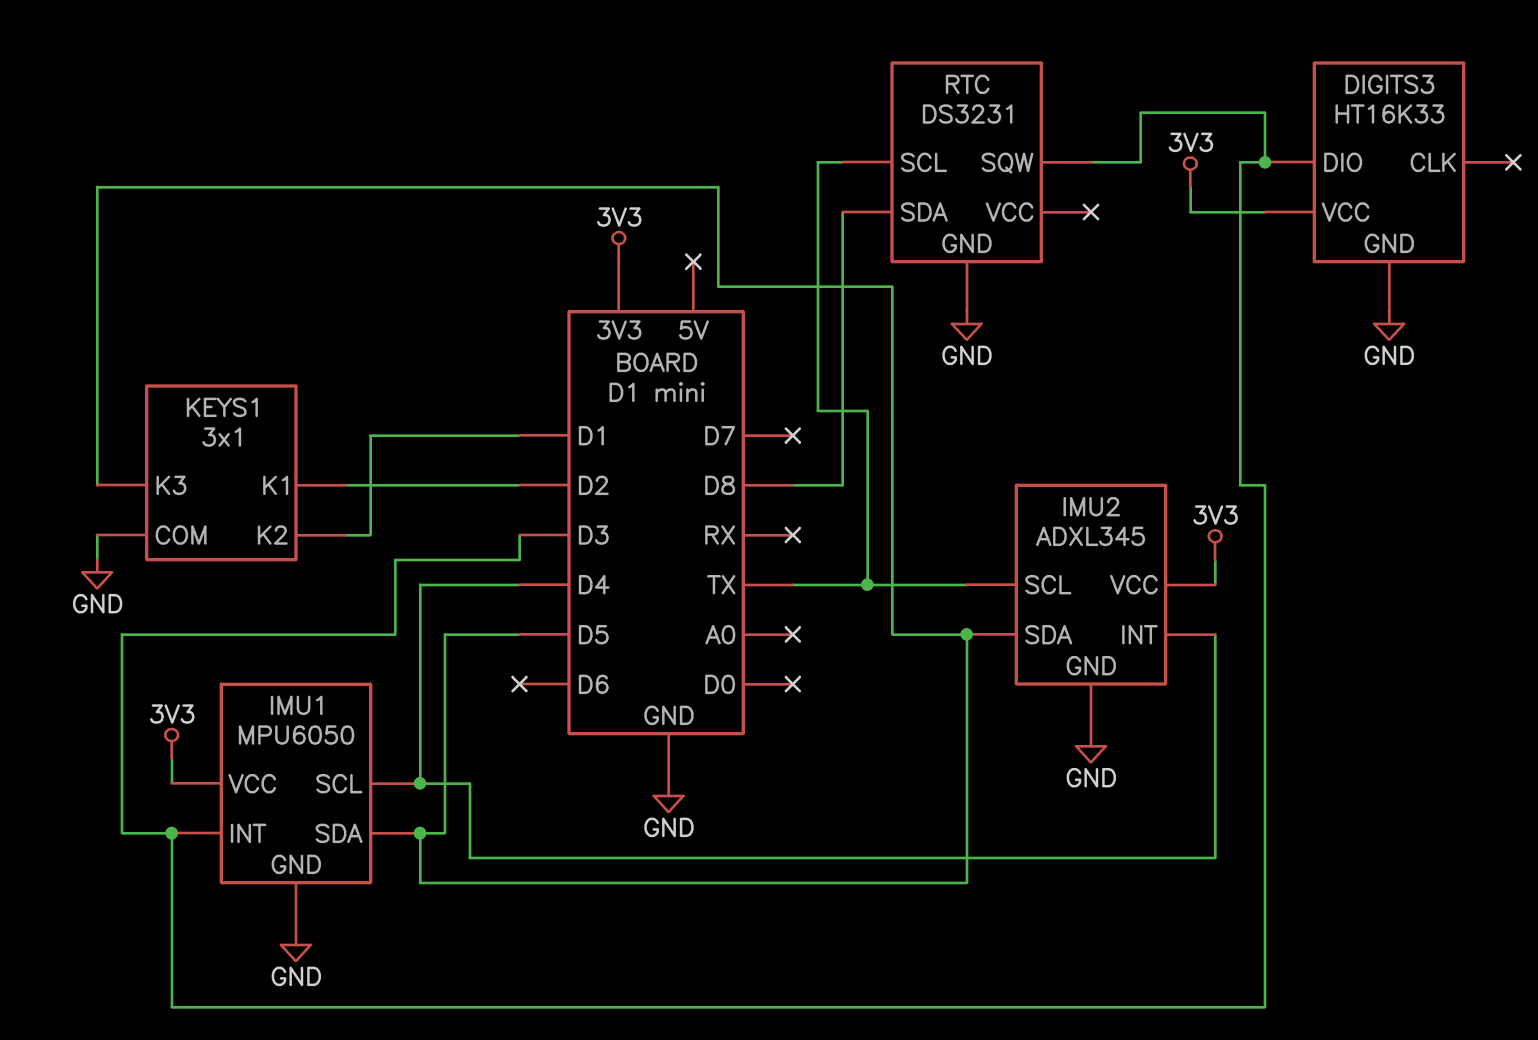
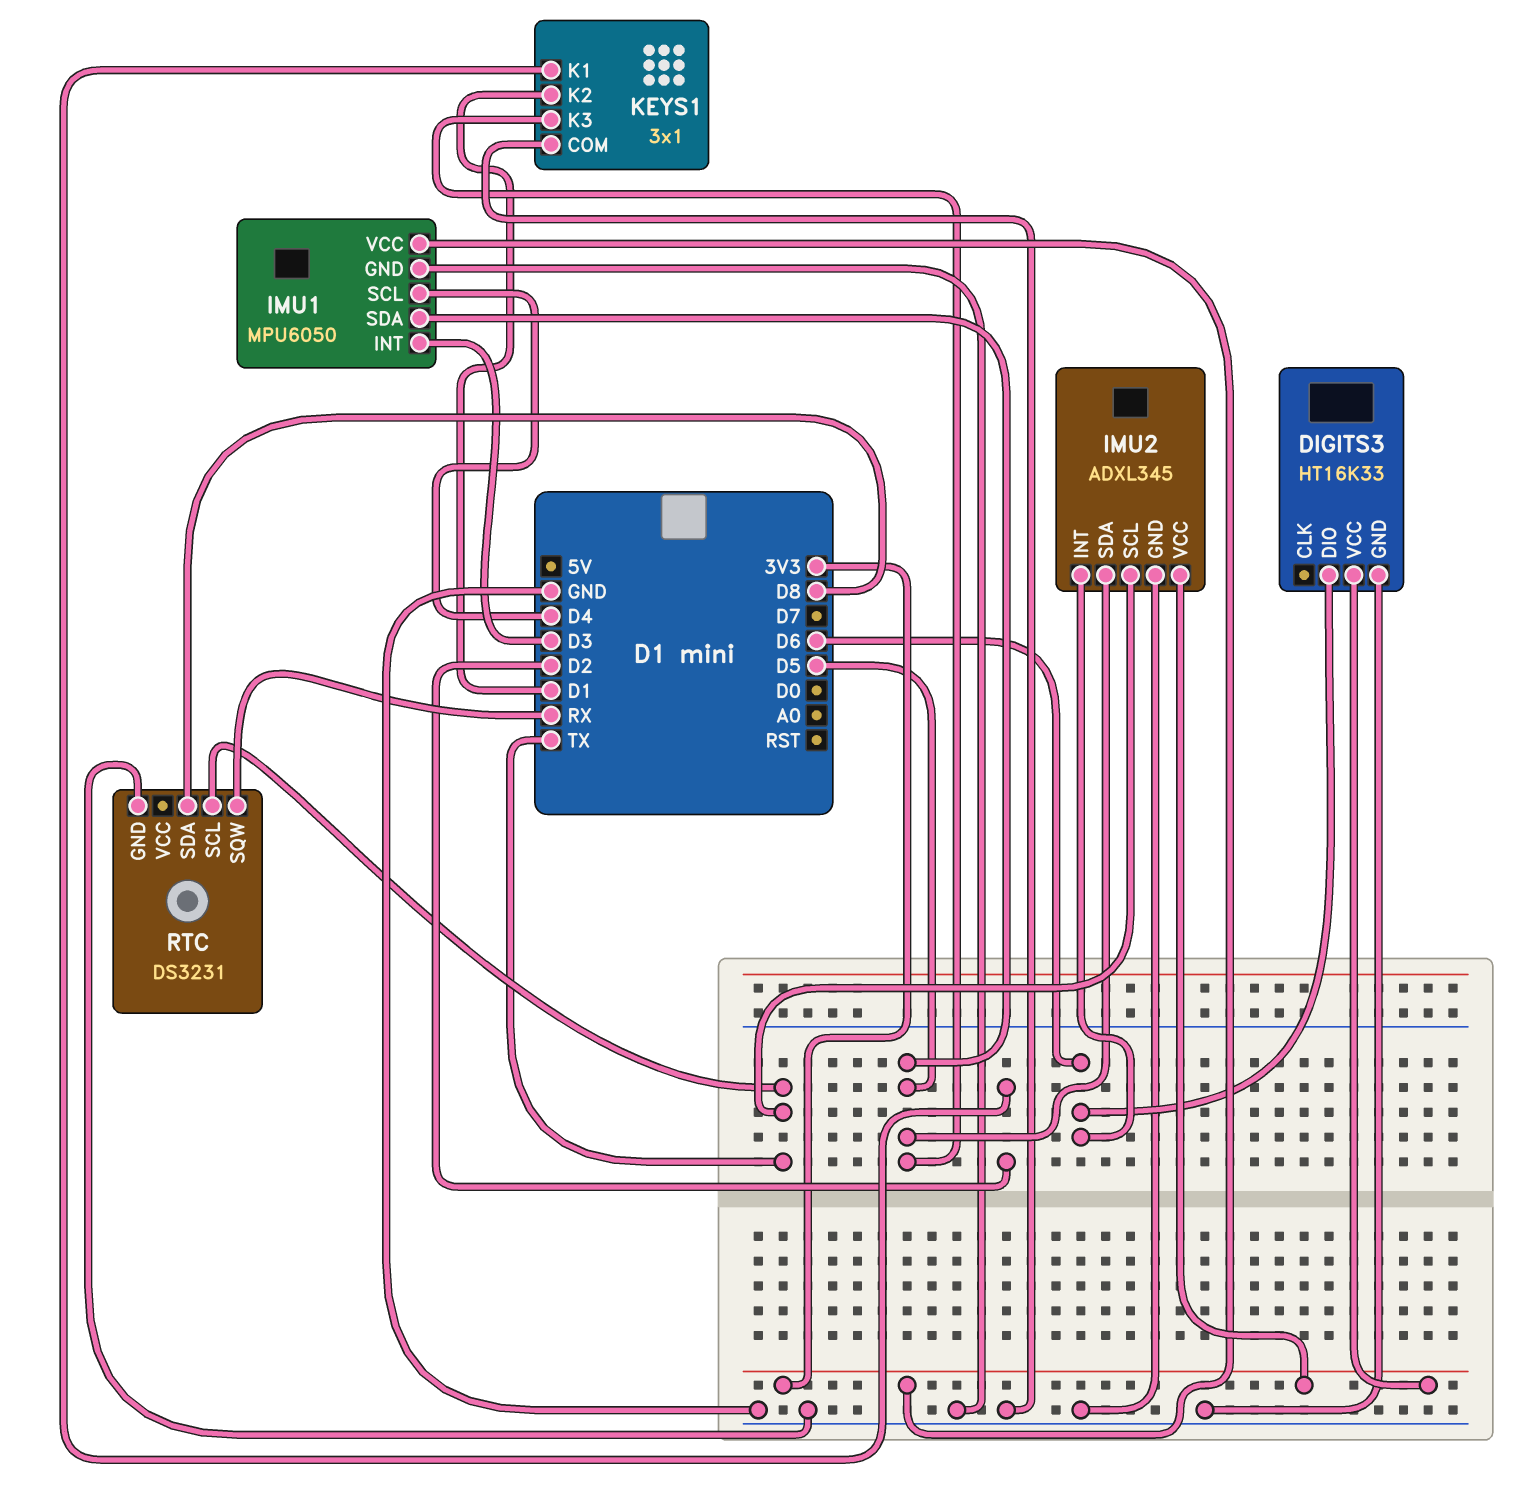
DIGITS3 pin DIO: D3 -> D6
IMU2 pin INT: D4 -> D6
RTC pin SQW: D3 -> RX

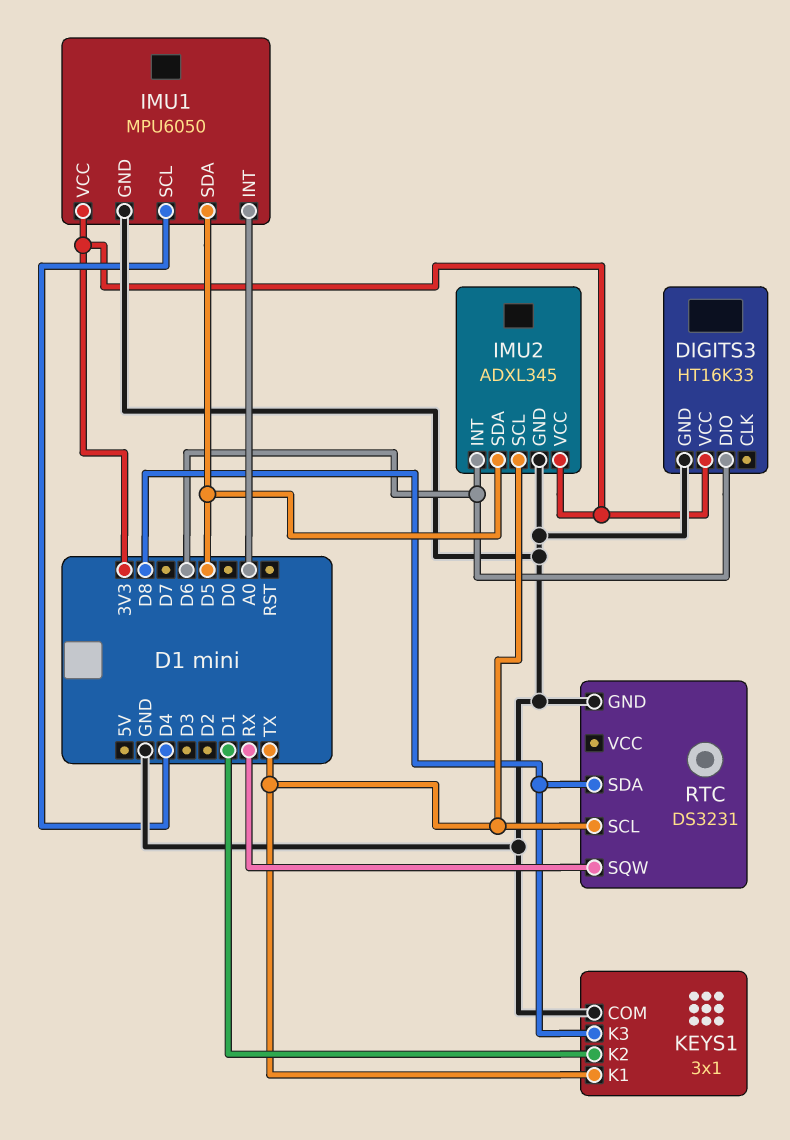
IMU1 pin INT: D3 -> A0
KEYS1 pin K1: D2 -> TX
KEYS1 pin K3: D5 -> D8

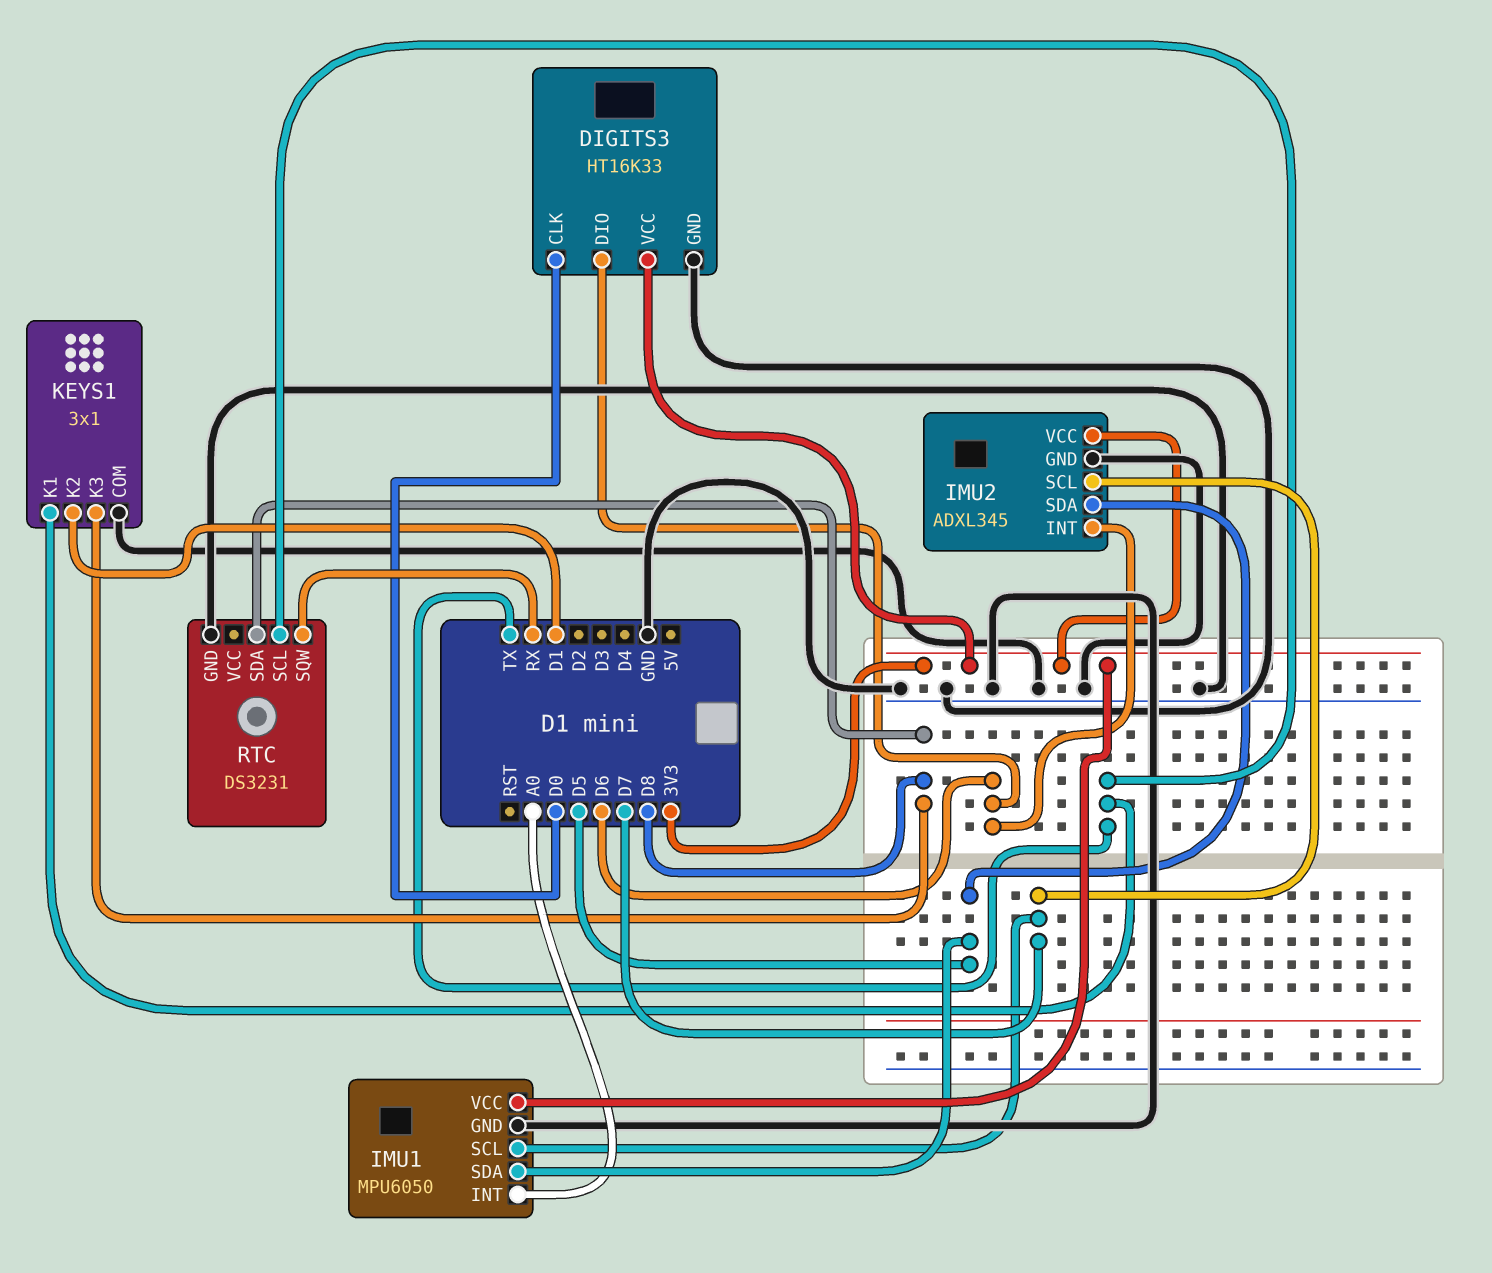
DIGITS3 pin CLK: none -> D0
IMU1 pin SCL: D4 -> D7
IMU2 pin SCL: TX -> D7

